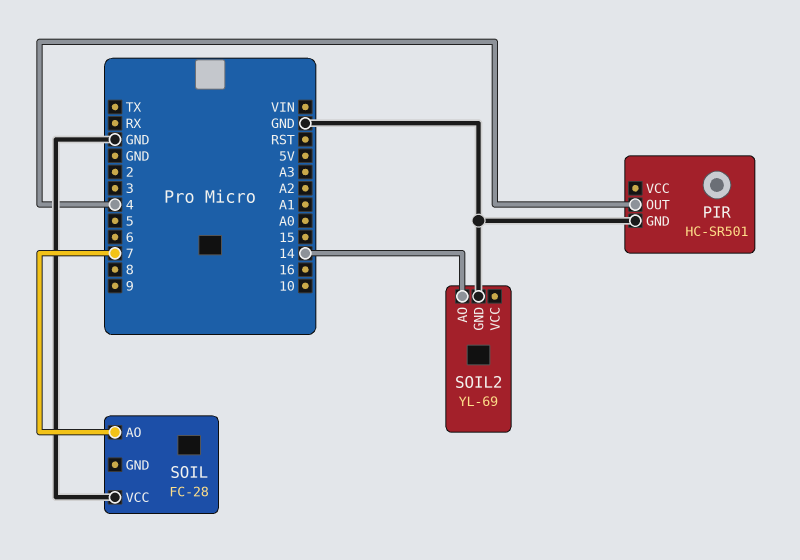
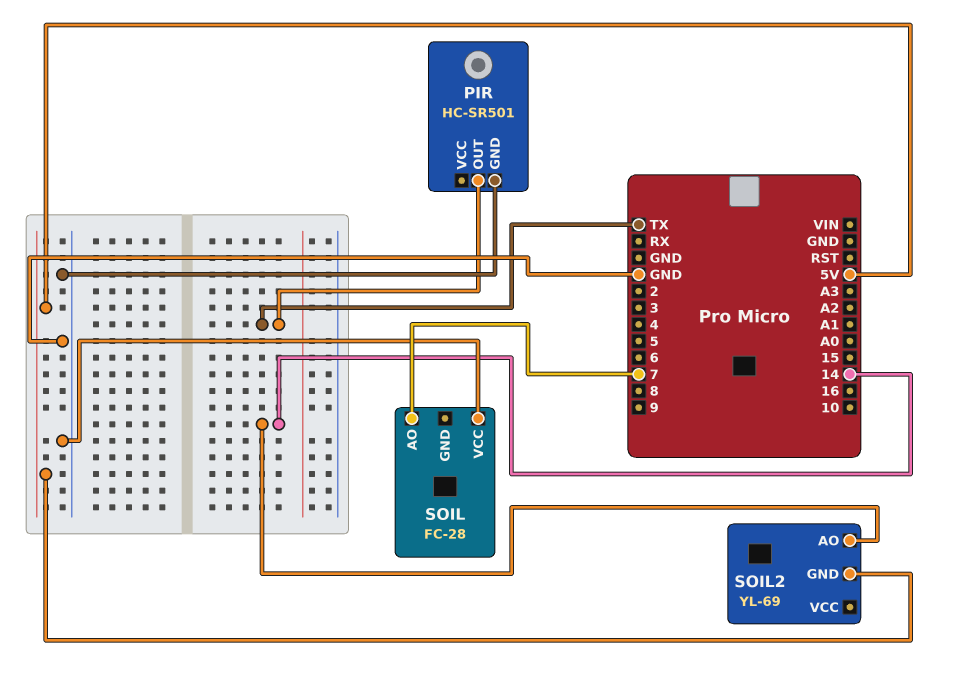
PIR pin OUT: 4 -> TX
SOIL2 pin GND: GND -> 5V

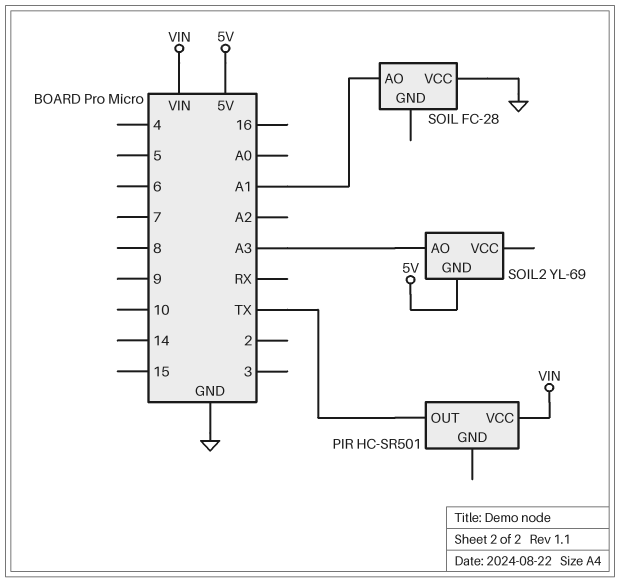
PIR pin GND: GND -> none
PIR pin VCC: none -> VIN
SOIL pin AO: 7 -> A1
SOIL2 pin AO: 14 -> A3

